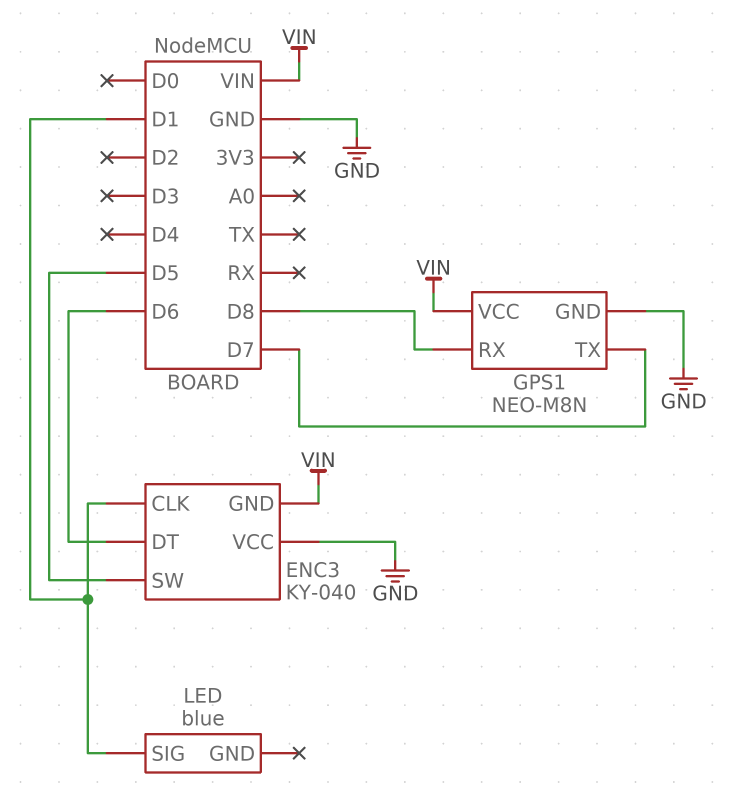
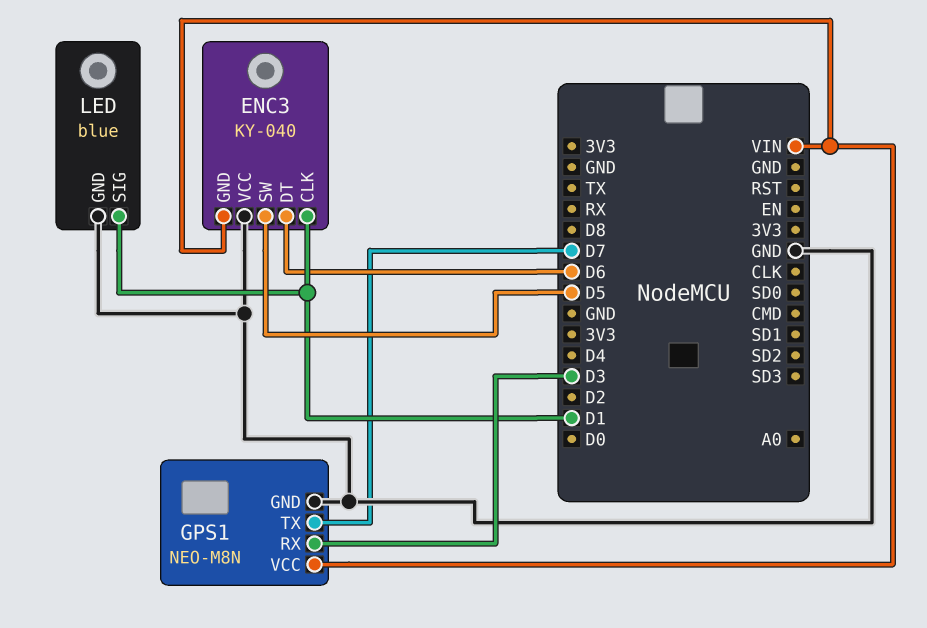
GPS1 pin RX: D8 -> D3
LED pin GND: none -> GND

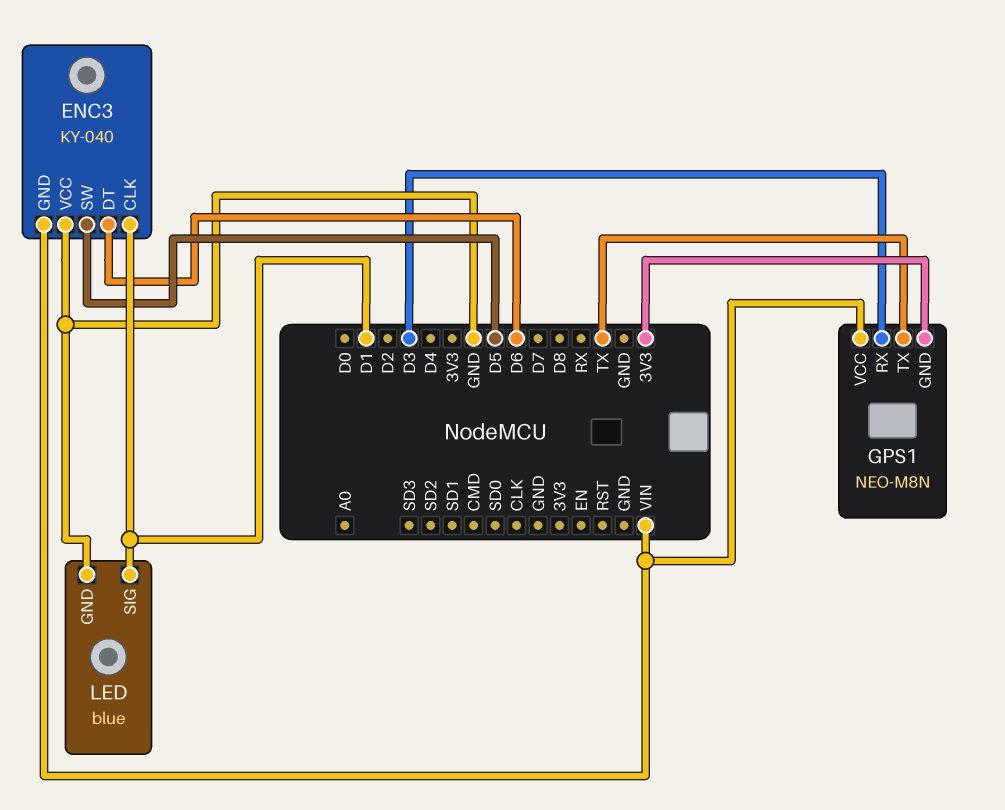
GPS1 pin GND: GND -> 3V3
GPS1 pin TX: D7 -> TX

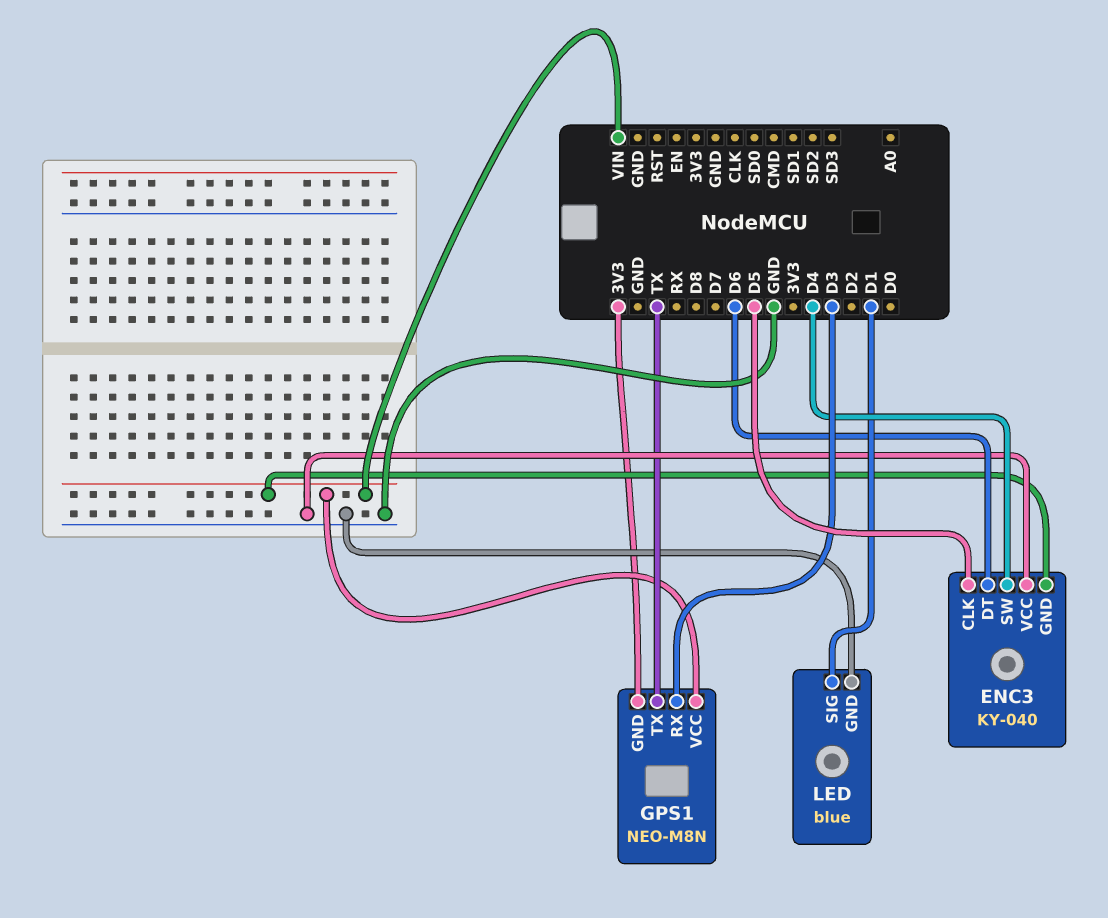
ENC3 pin CLK: D1 -> D5
ENC3 pin SW: D5 -> D4

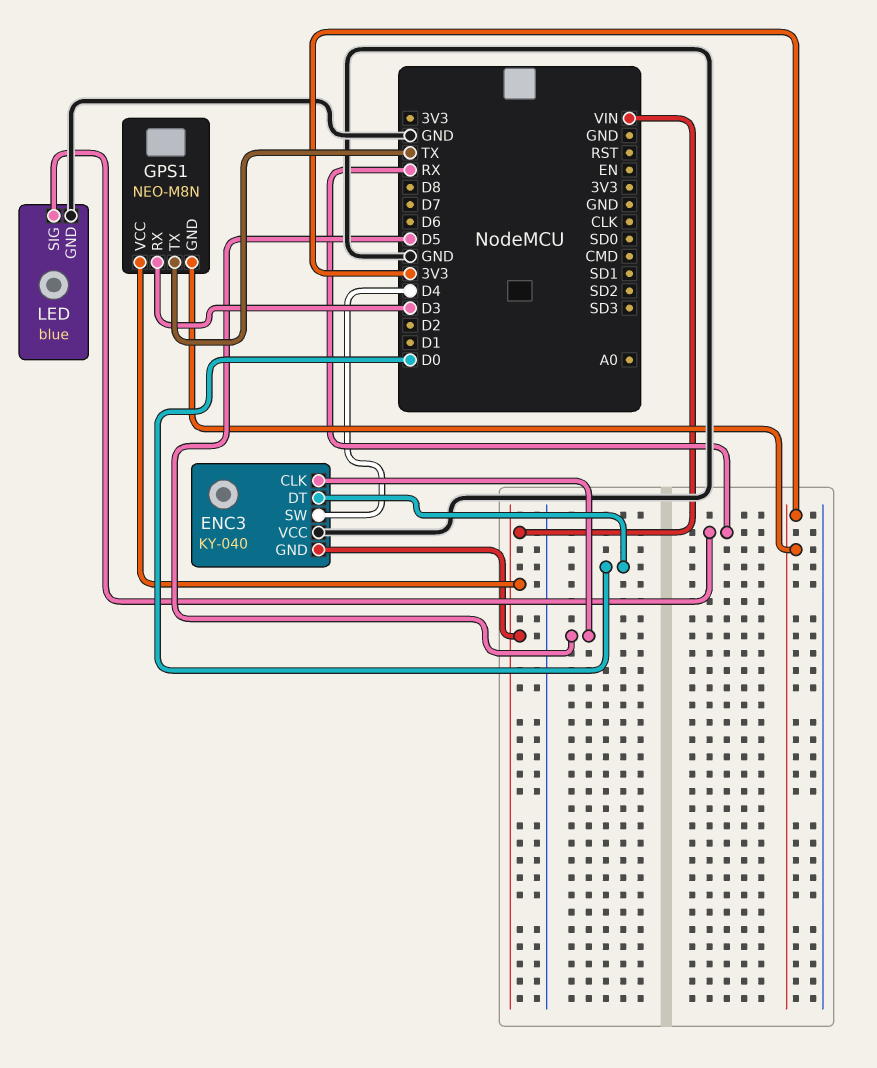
ENC3 pin DT: D6 -> D0
LED pin SIG: D1 -> RX

